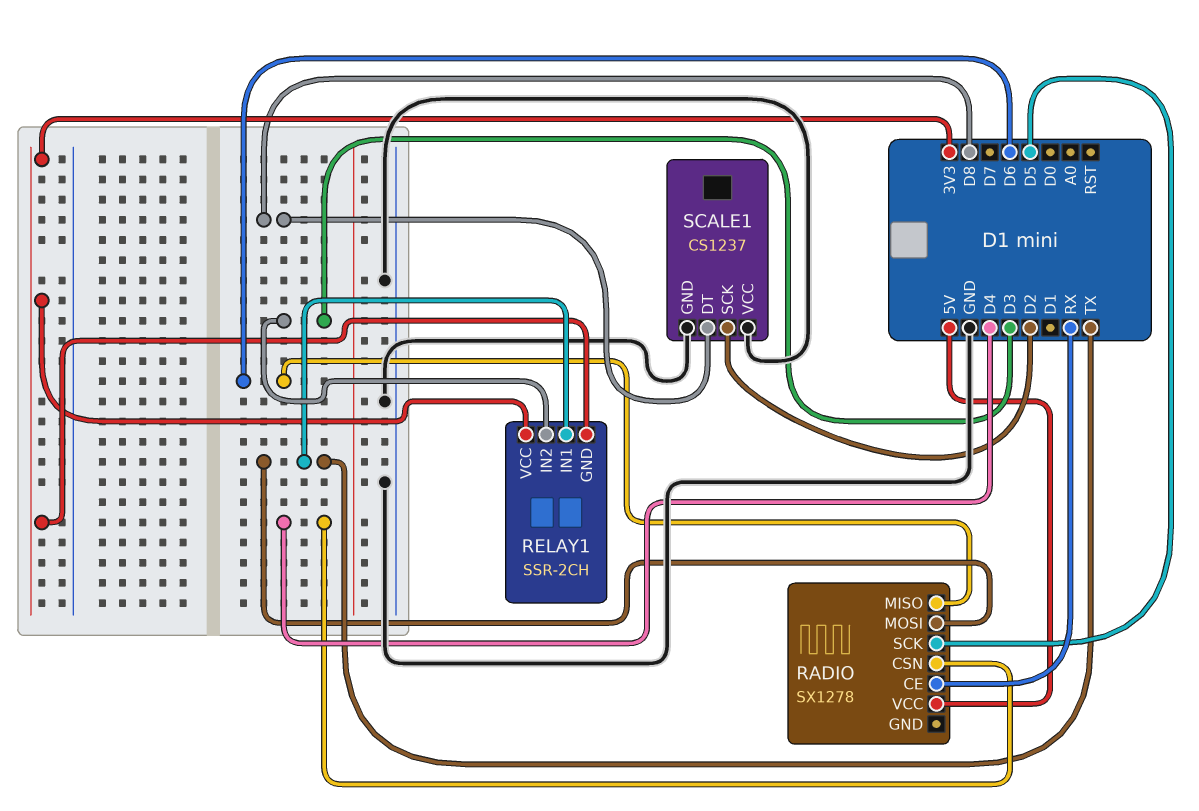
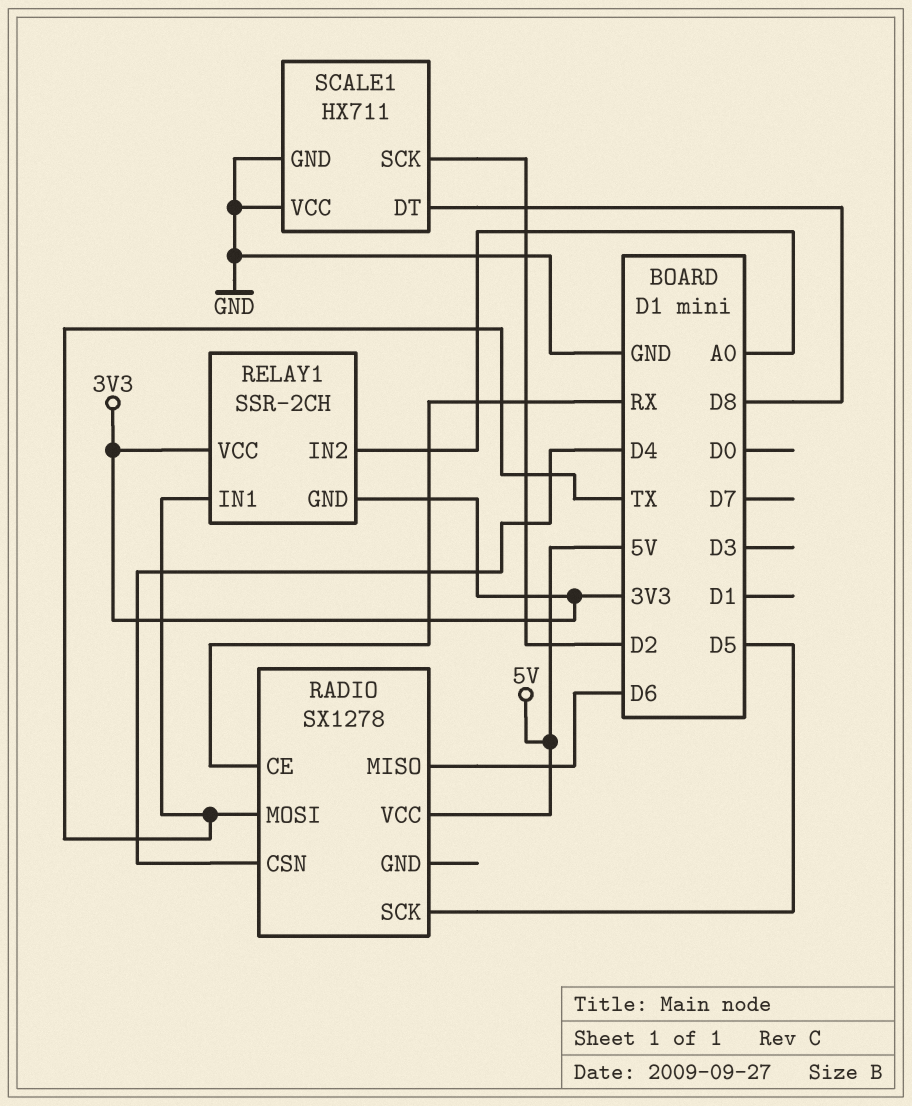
RELAY1 pin IN2: D3 -> A0
SCALE1: CS1237 -> HX711

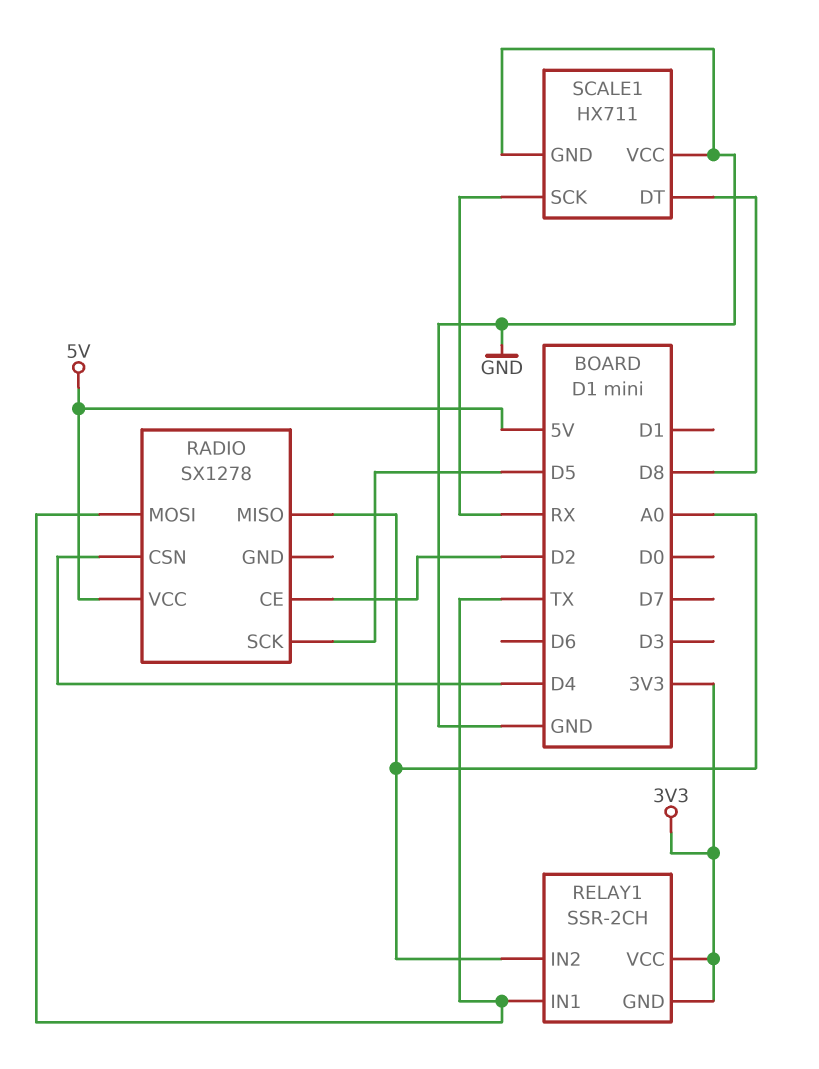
RADIO pin CE: RX -> D2
RADIO pin MISO: D6 -> A0
SCALE1 pin SCK: D2 -> RX

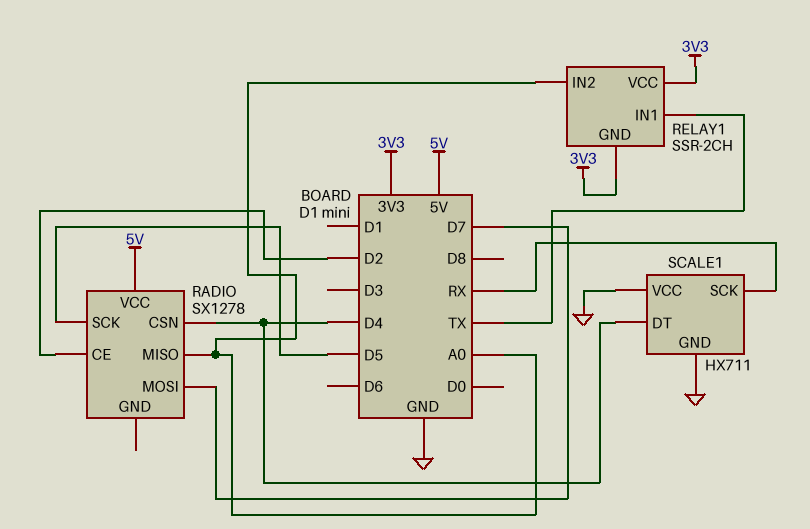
RADIO pin MOSI: TX -> D7
SCALE1 pin DT: D8 -> D4

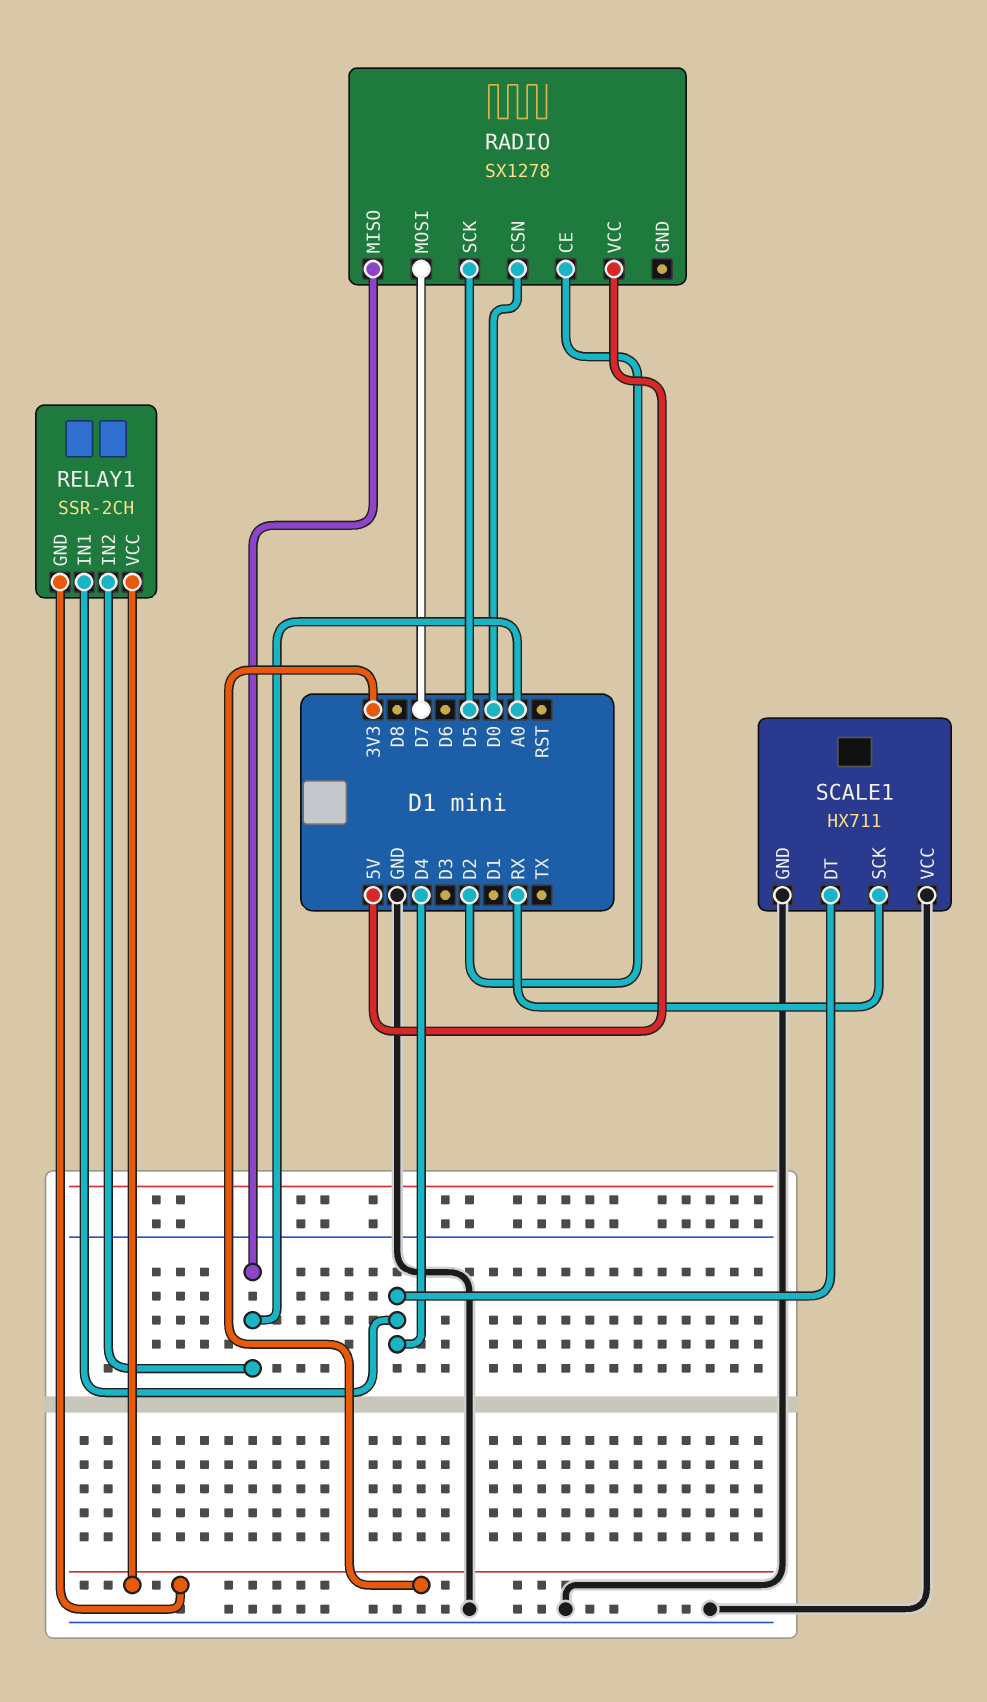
RADIO pin CSN: D4 -> D0
RELAY1 pin IN1: TX -> D4

